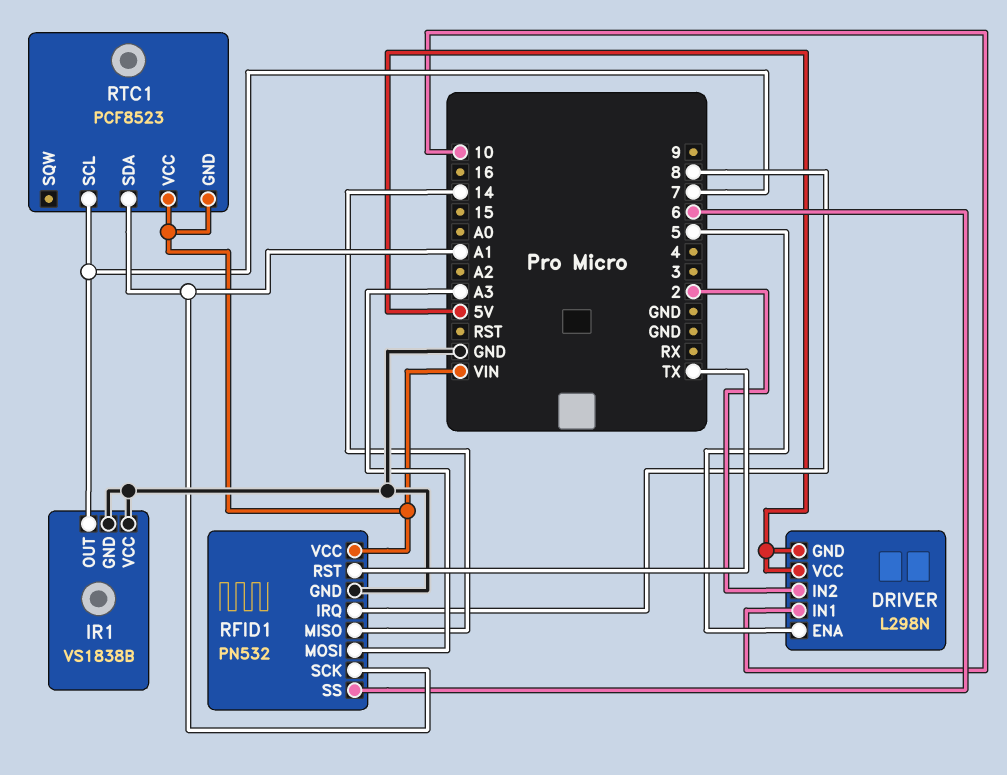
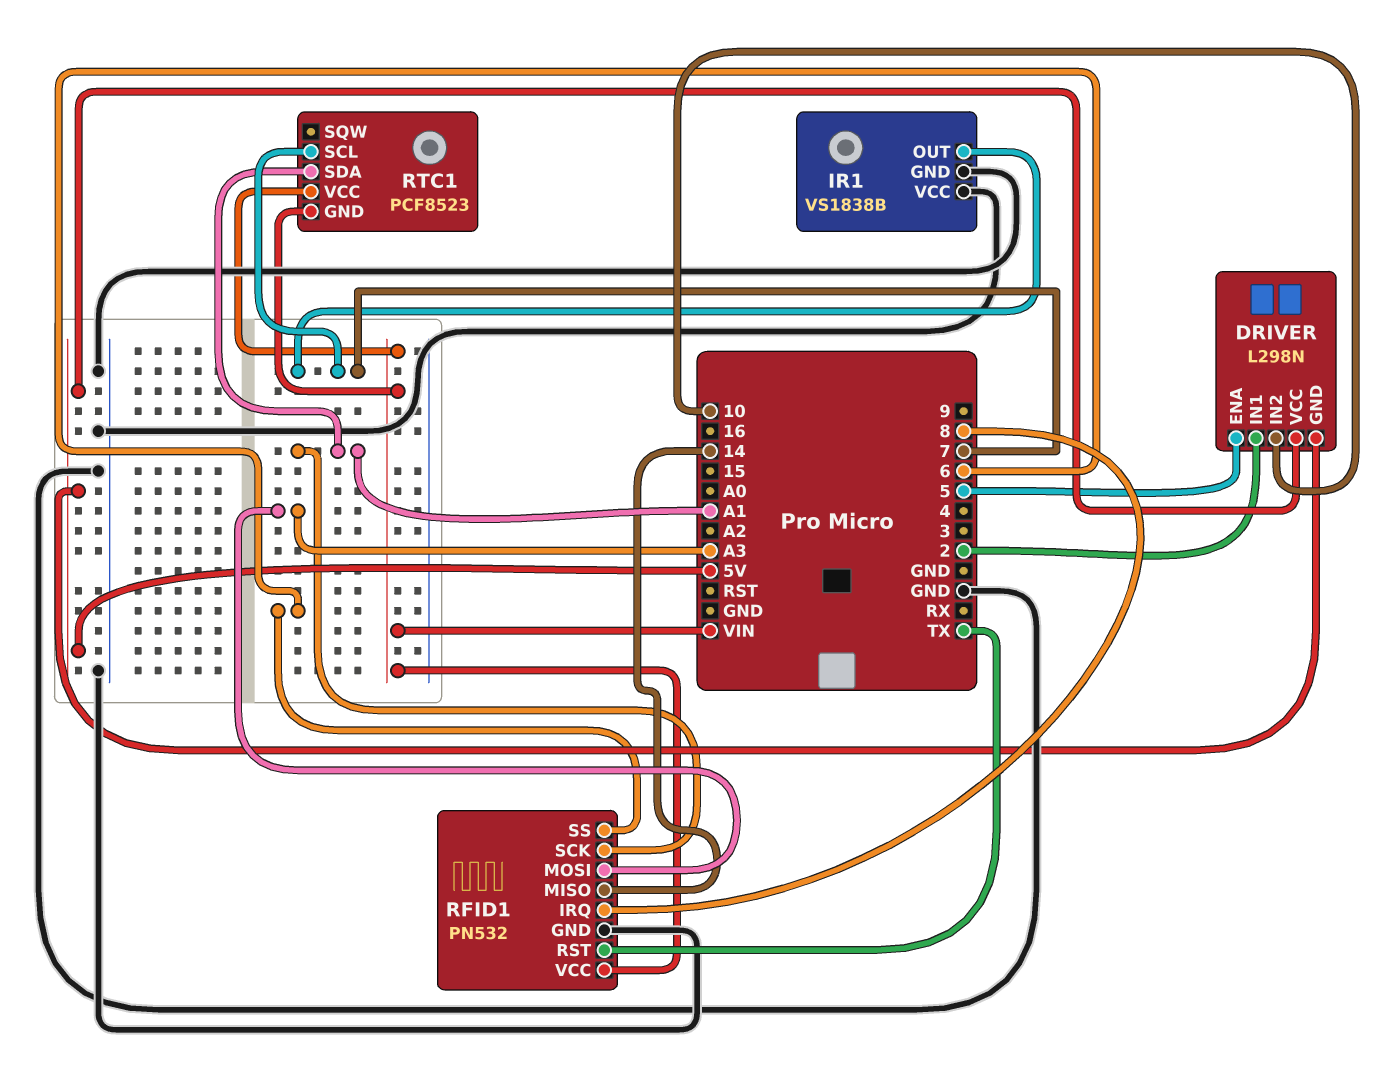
DRIVER pin IN1: 10 -> 2
DRIVER pin IN2: 2 -> 10

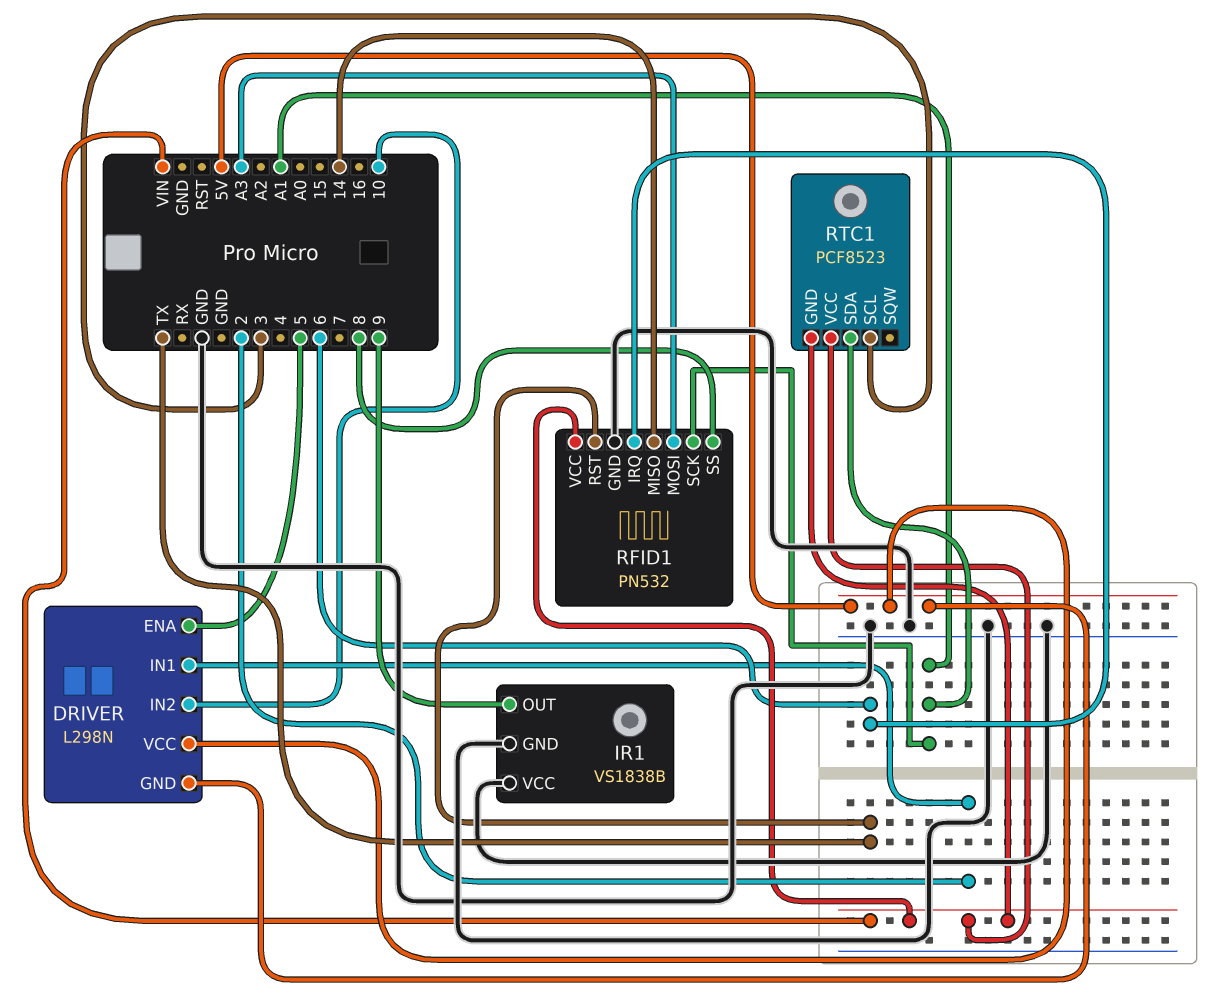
IR1 pin OUT: 7 -> 9
RFID1 pin IRQ: 8 -> 6
RFID1 pin SS: 6 -> 8
RTC1 pin SCL: 7 -> 3

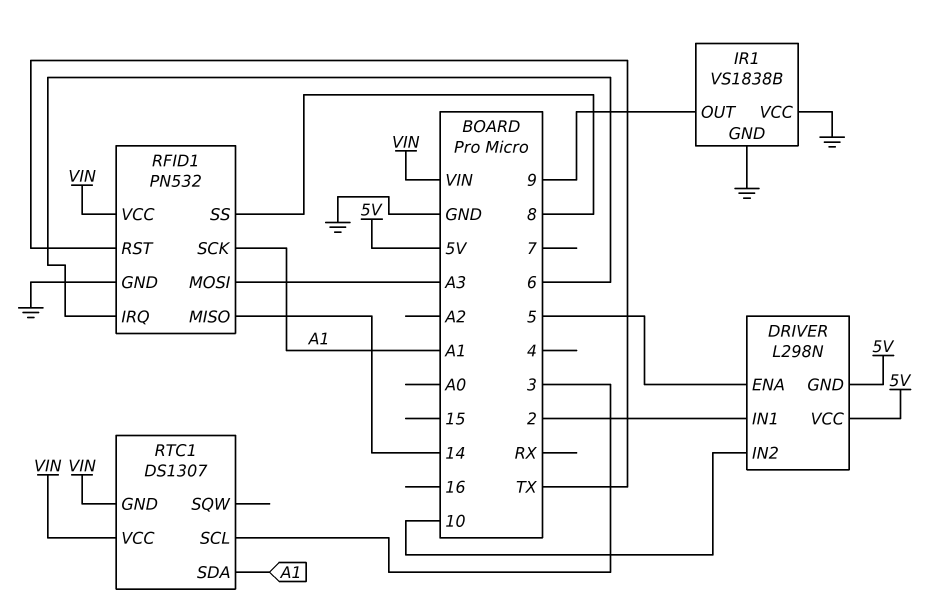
RTC1: PCF8523 -> DS1307

